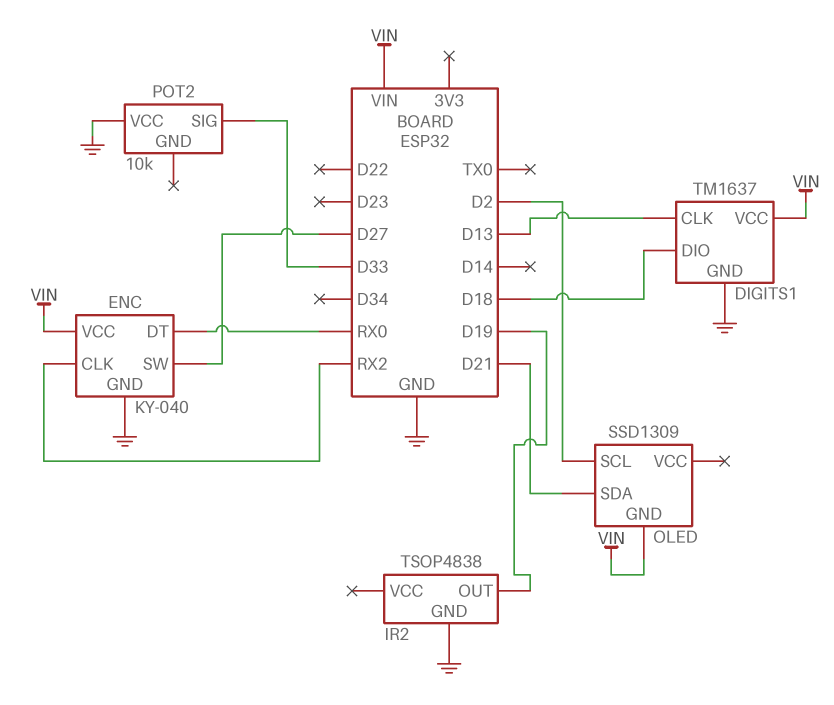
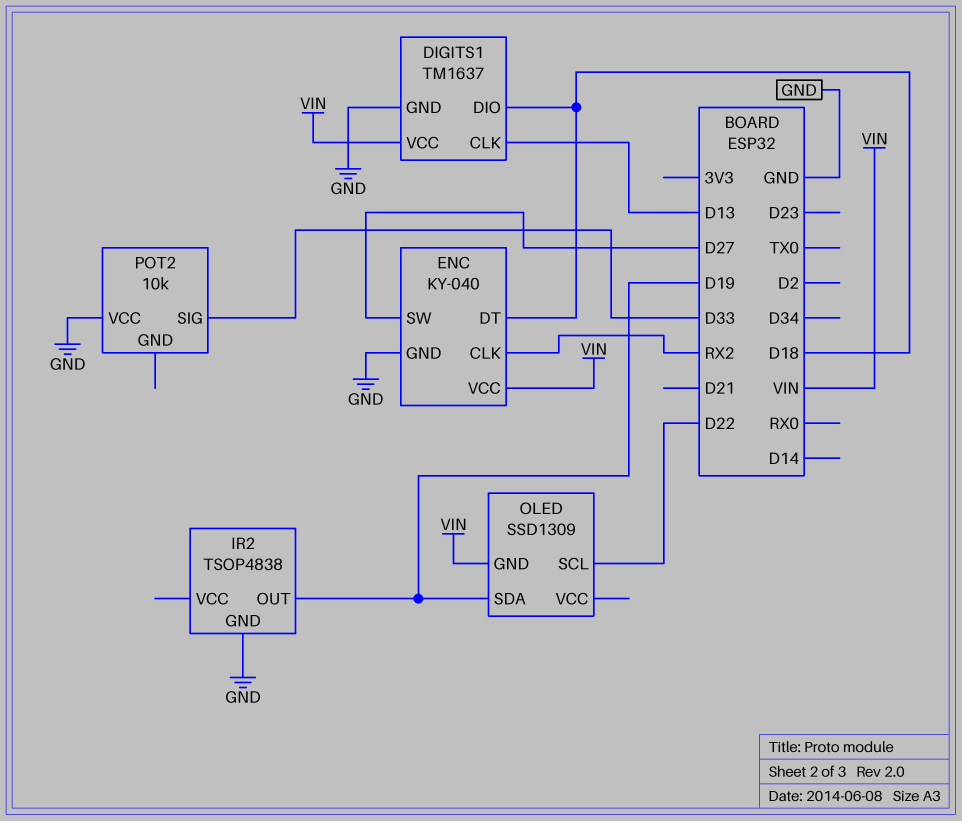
ENC pin DT: RX0 -> D18
OLED pin SCL: D2 -> D22
OLED pin SDA: D21 -> D19

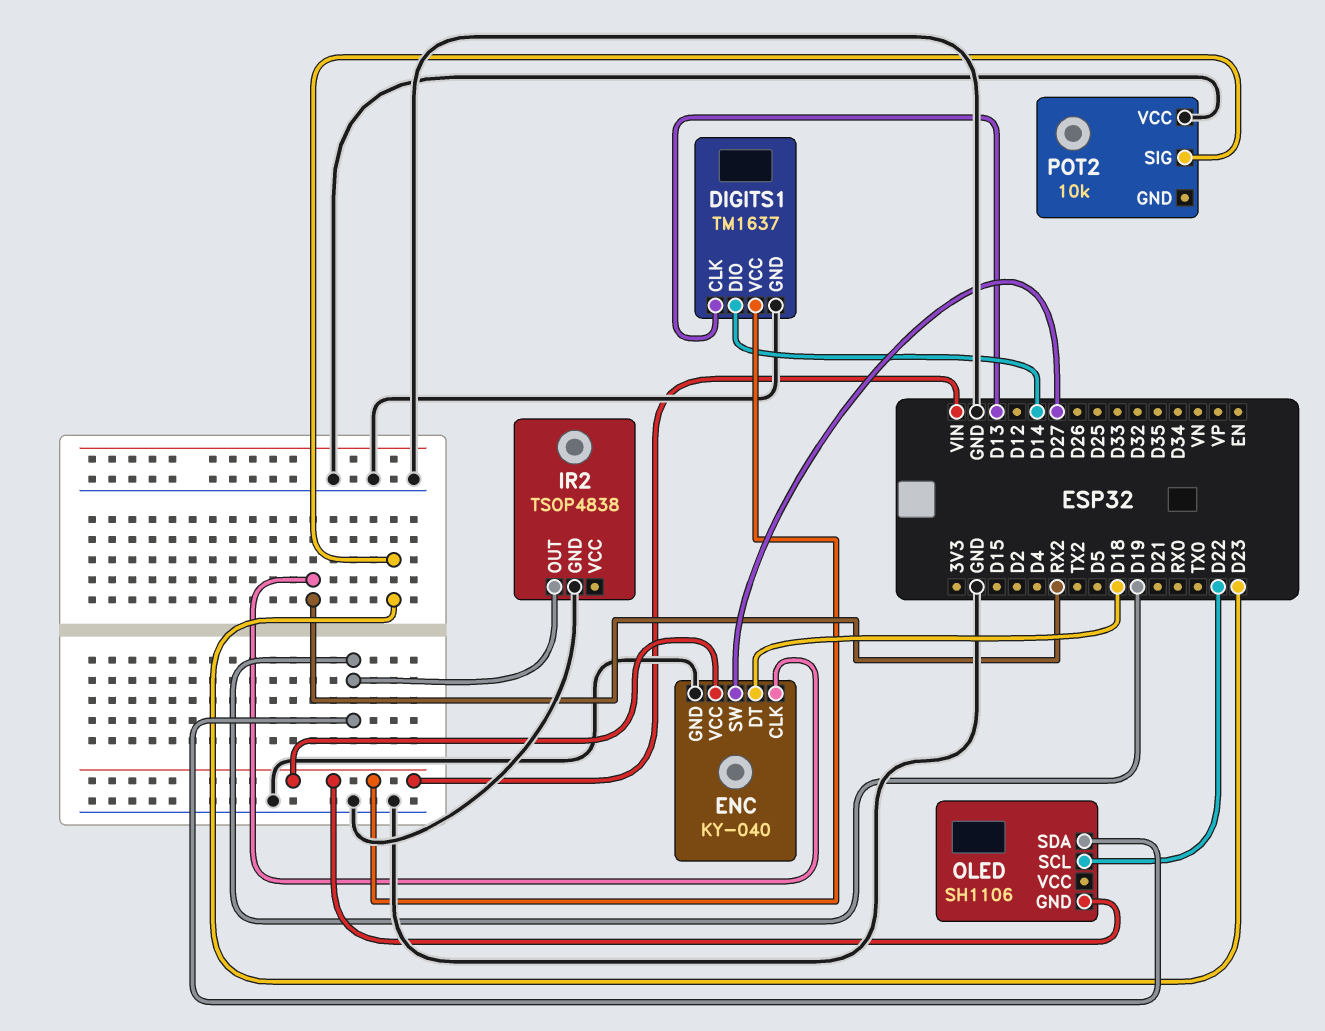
DIGITS1 pin DIO: D18 -> D14
OLED: SSD1309 -> SH1106
POT2 pin SIG: D33 -> D23

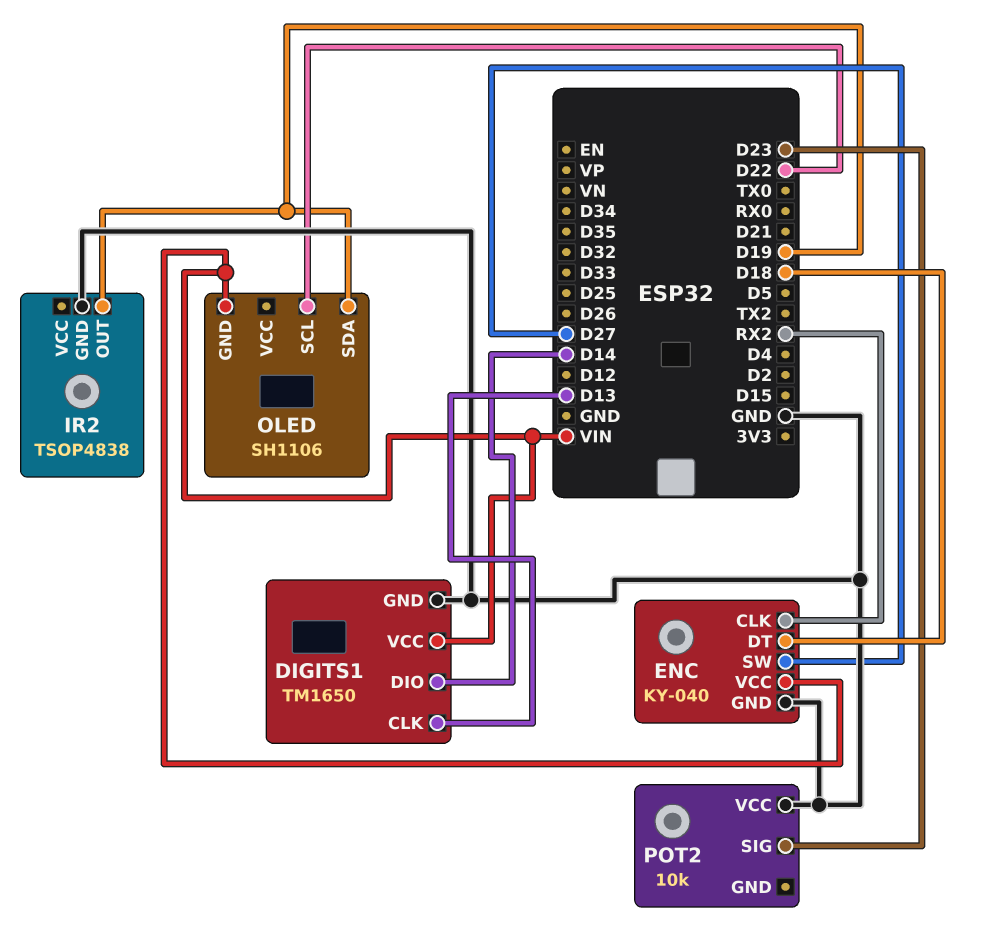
DIGITS1: TM1637 -> TM1650

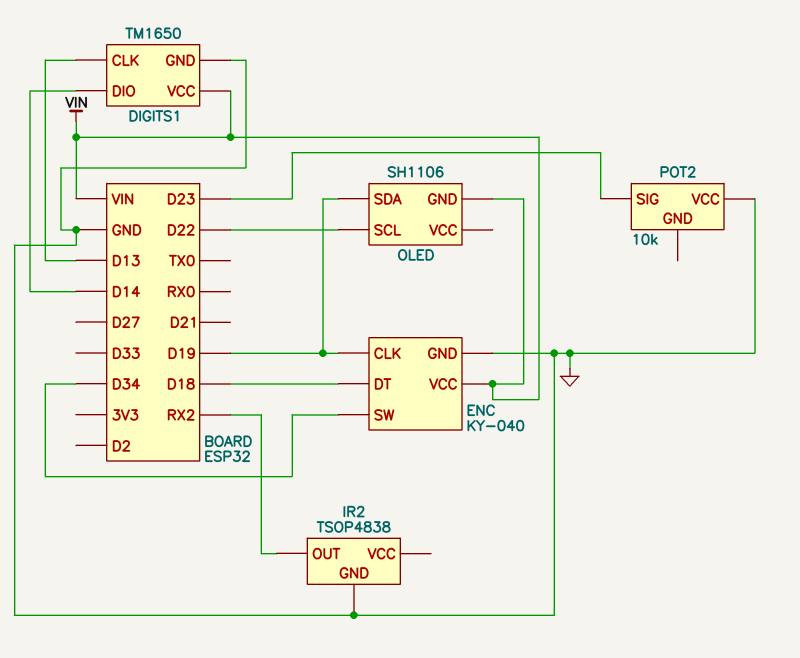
ENC pin CLK: RX2 -> D19
ENC pin SW: D27 -> D34
IR2 pin OUT: D19 -> RX2

